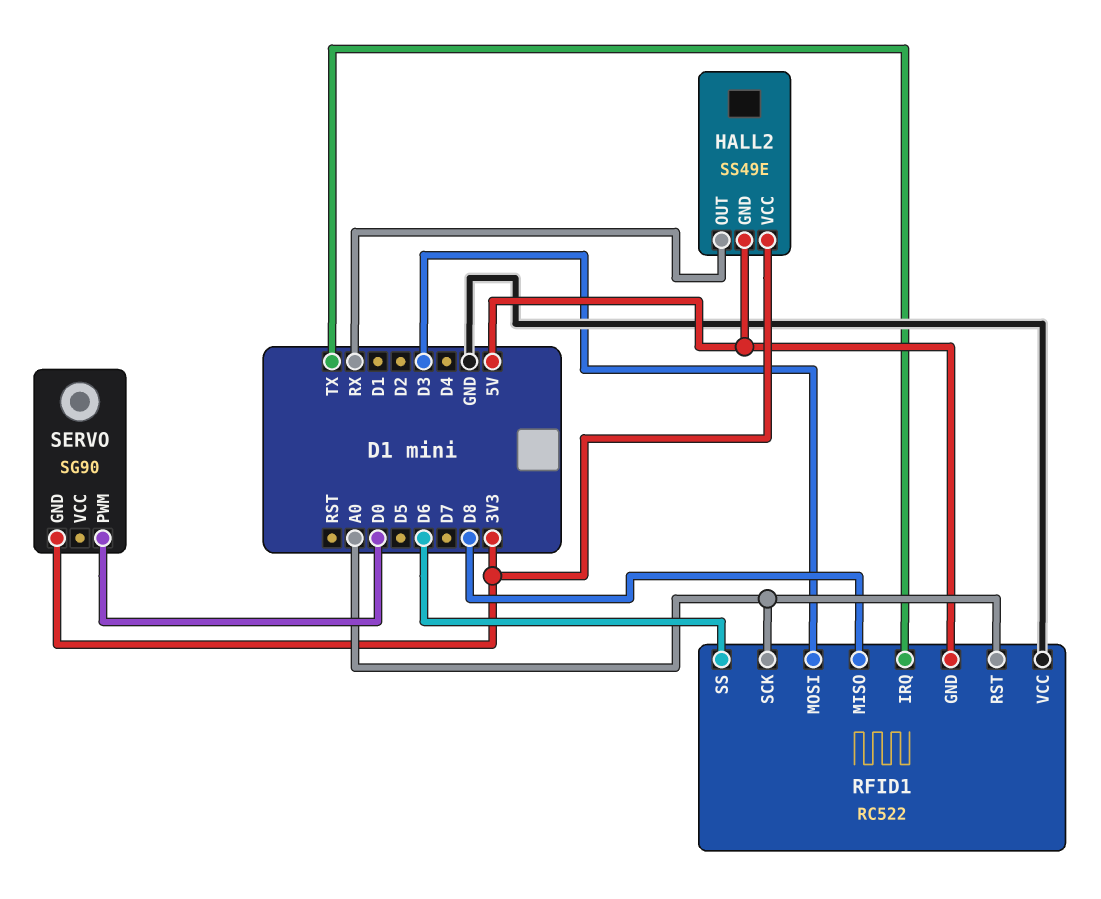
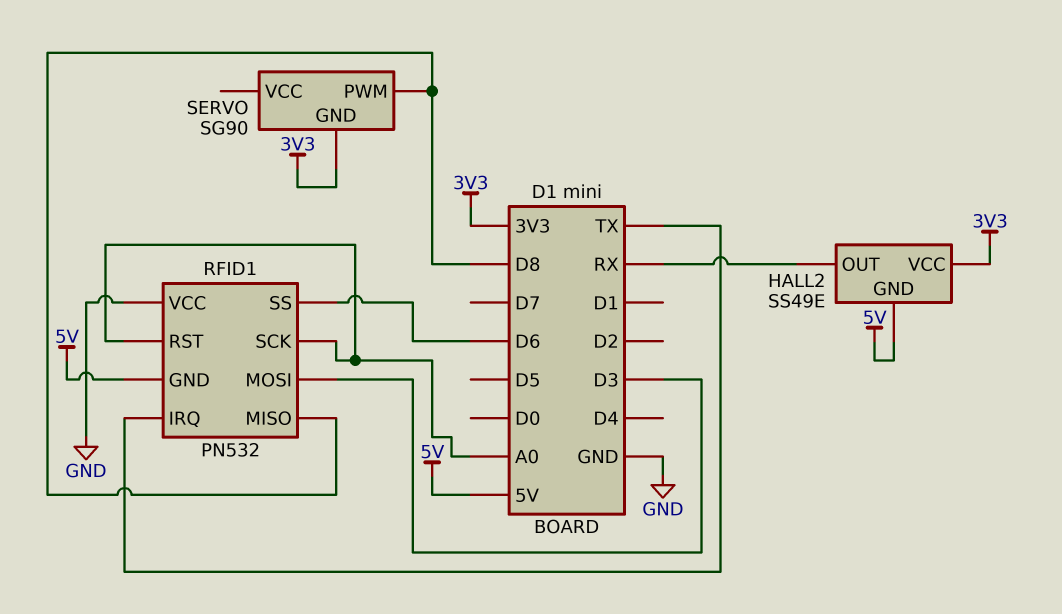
RFID1: RC522 -> PN532
SERVO pin PWM: D0 -> D8

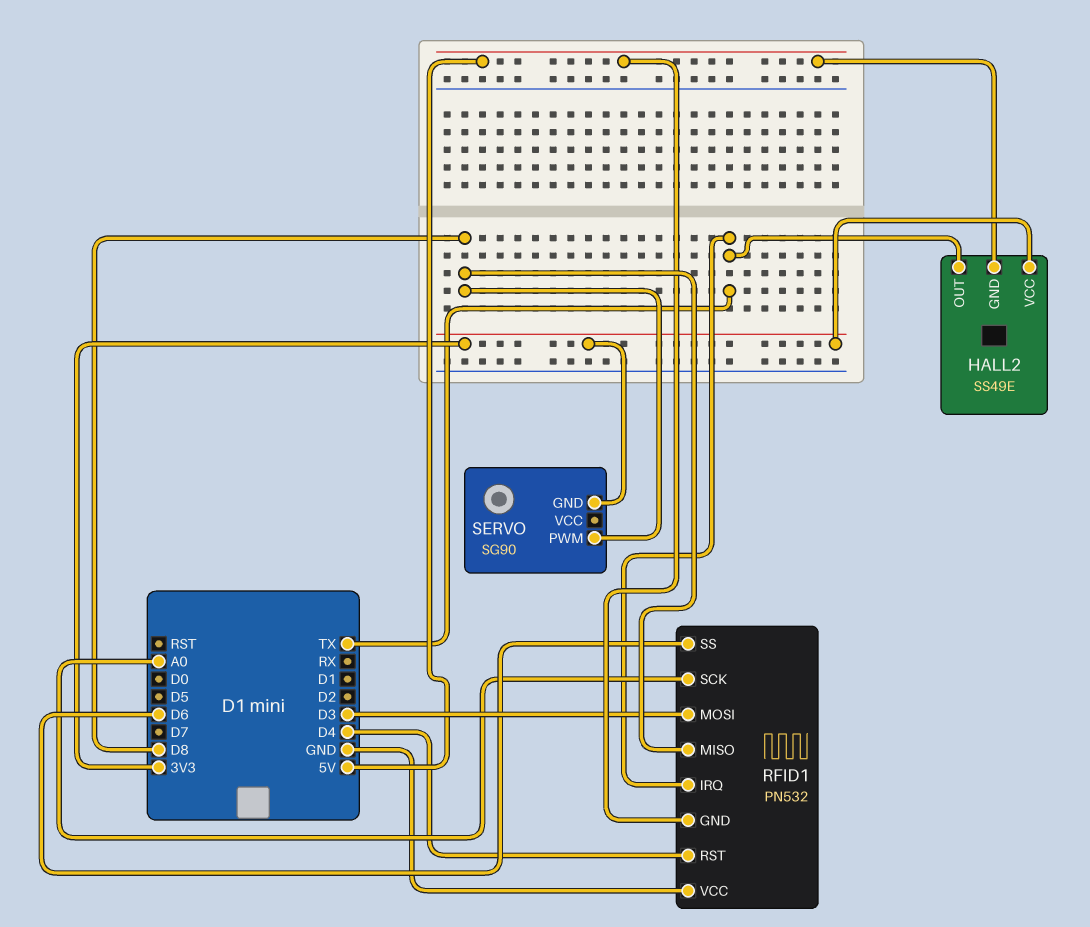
HALL2 pin OUT: RX -> TX
RFID1 pin RST: A0 -> D4

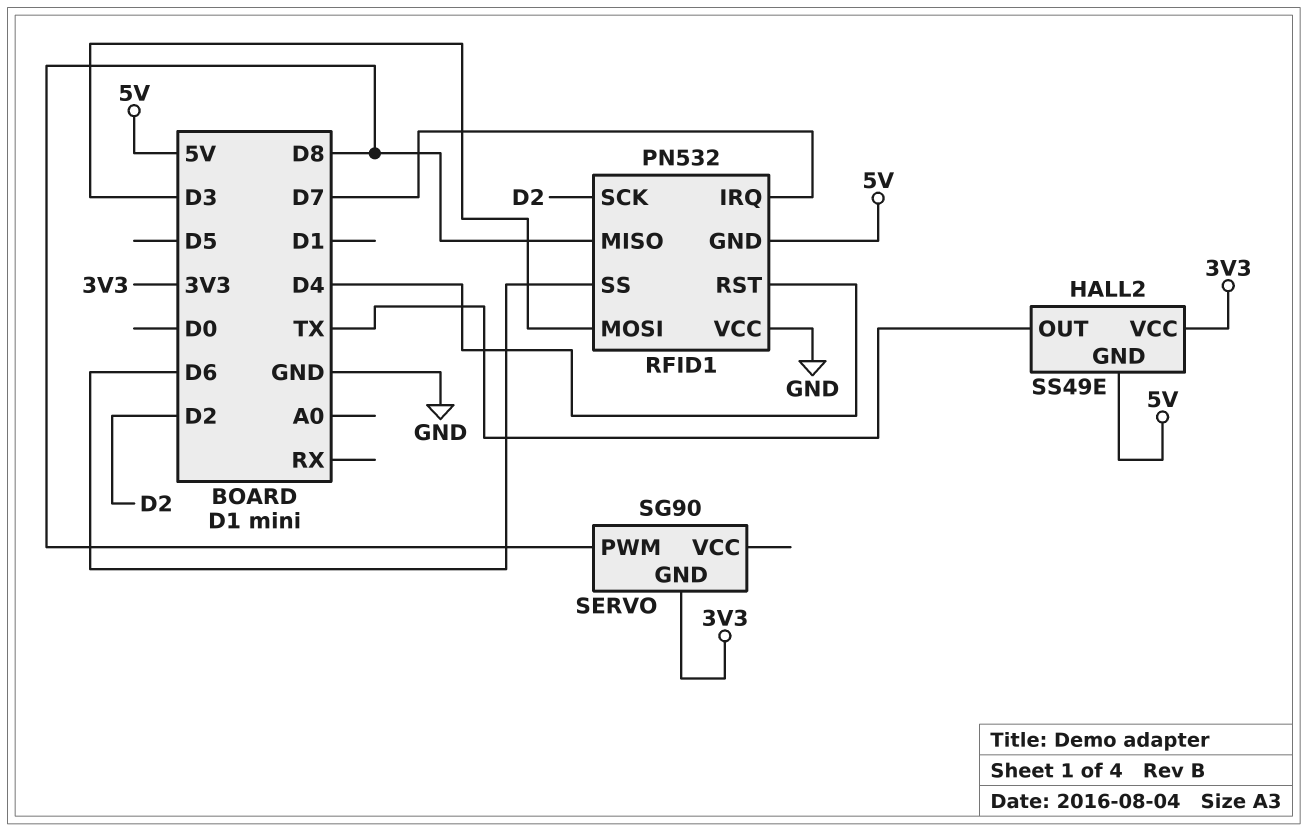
RFID1 pin IRQ: TX -> D7
RFID1 pin SCK: A0 -> D2

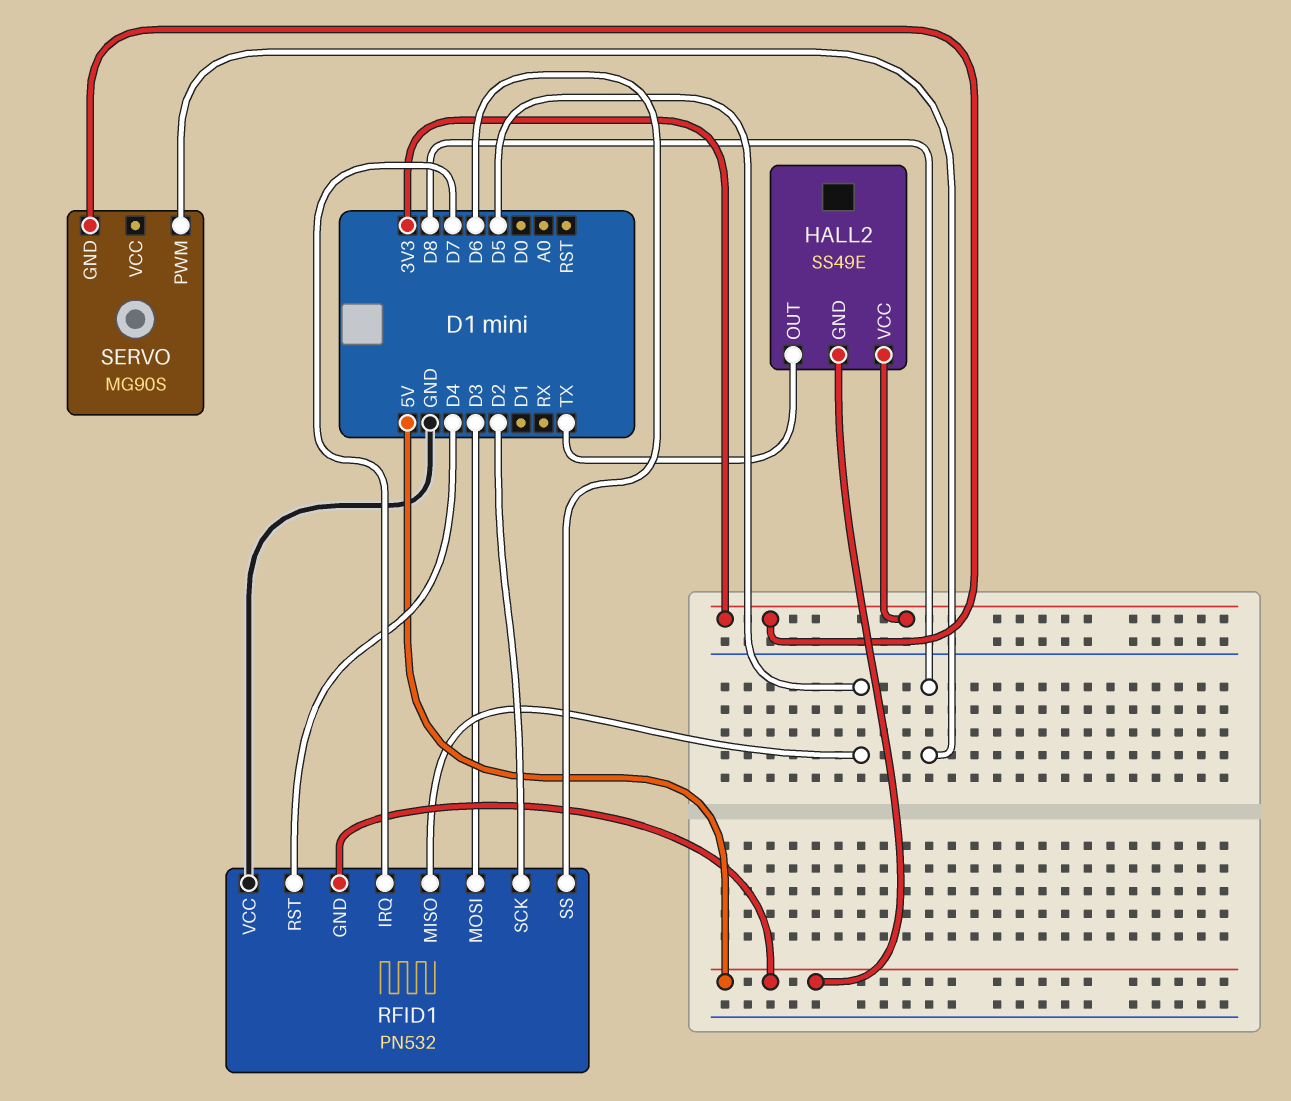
RFID1 pin MISO: D8 -> D5
SERVO: SG90 -> MG90S

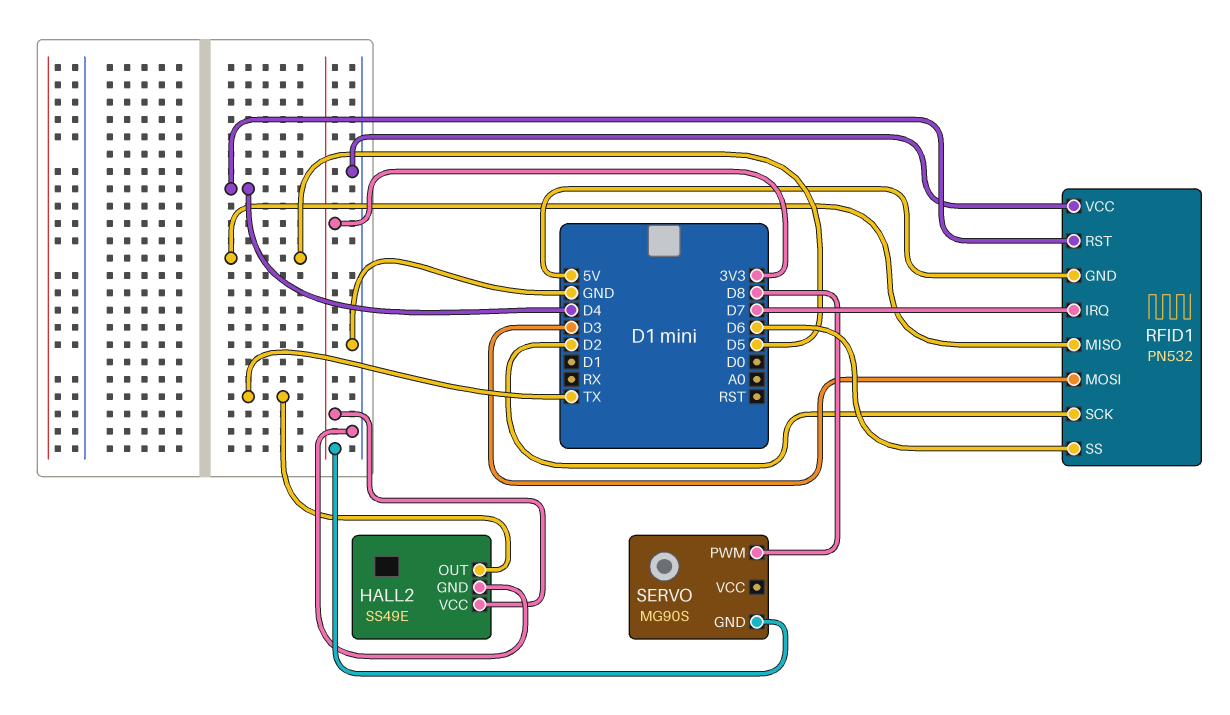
HALL2 pin GND: 5V -> GND

